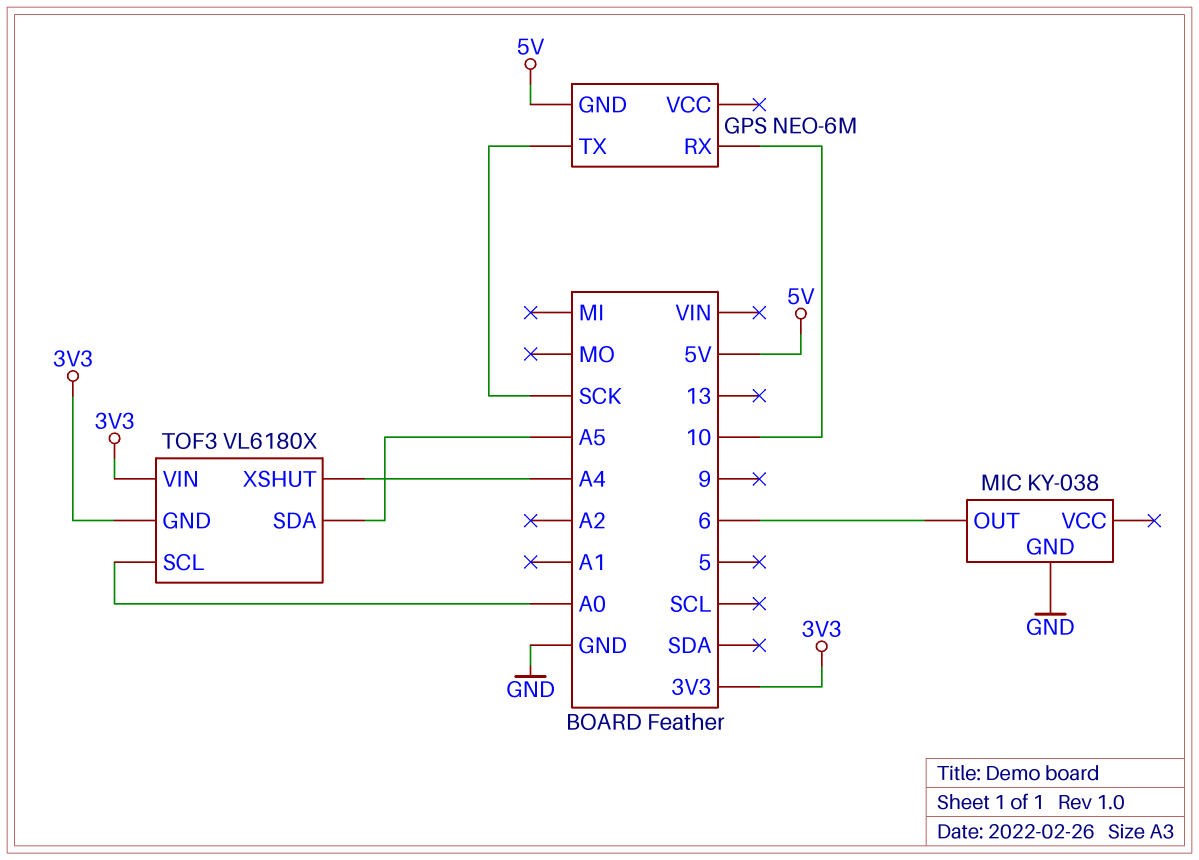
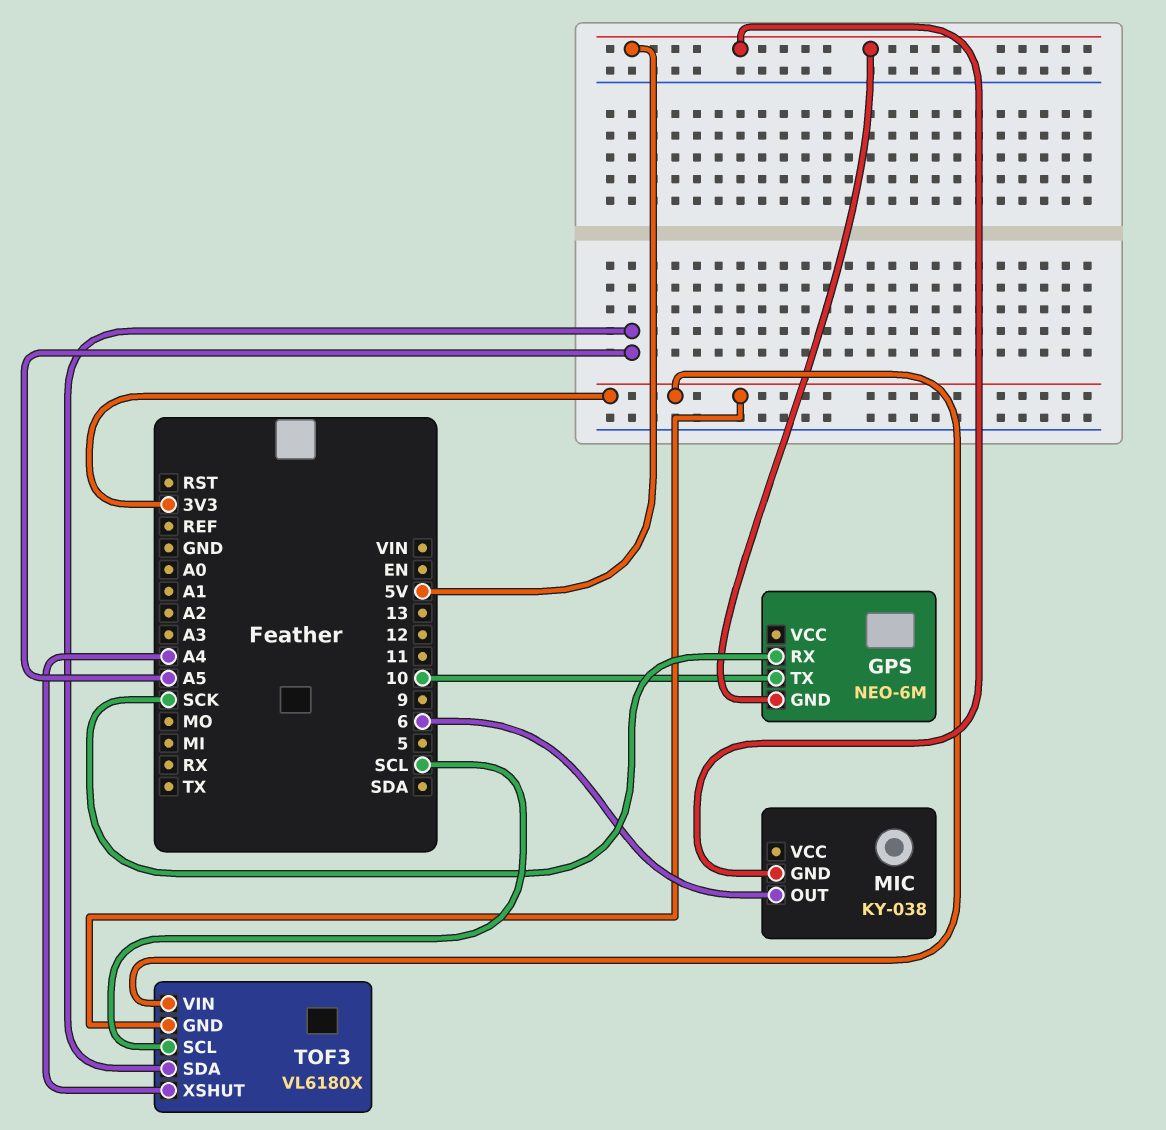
GPS pin RX: 10 -> SCK
GPS pin TX: SCK -> 10
MIC pin GND: GND -> 5V
TOF3 pin SCL: A0 -> SCL

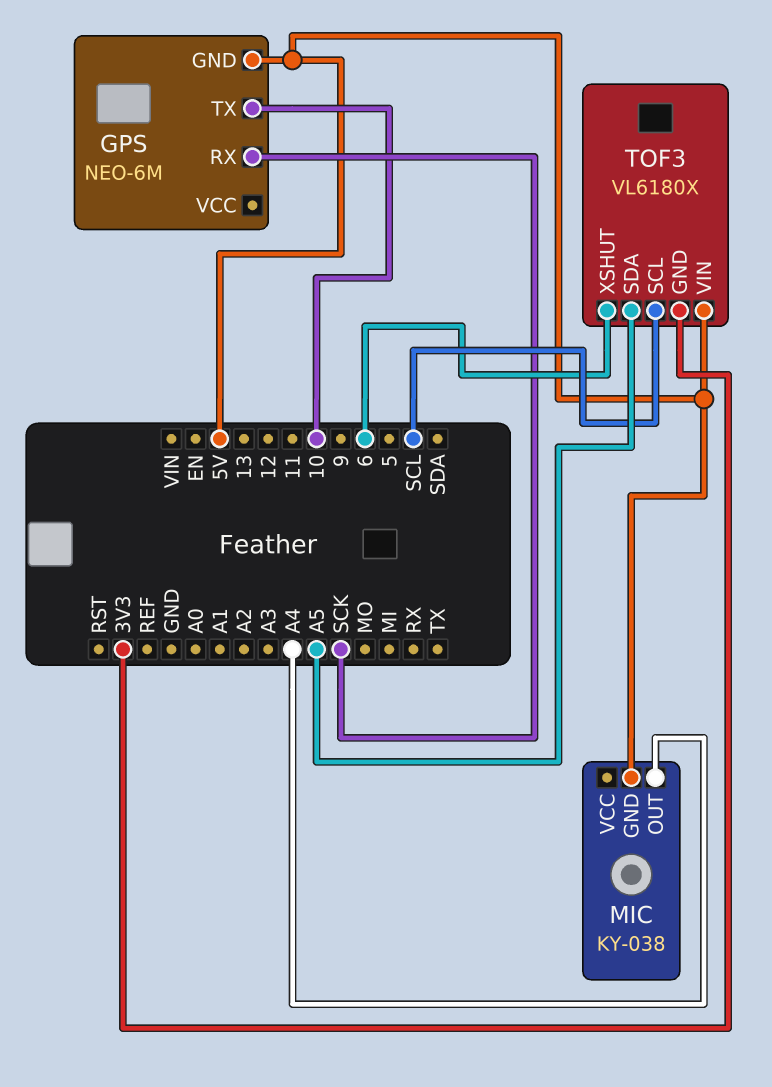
MIC pin OUT: 6 -> A4
TOF3 pin VIN: 3V3 -> 5V
TOF3 pin XSHUT: A4 -> 6

